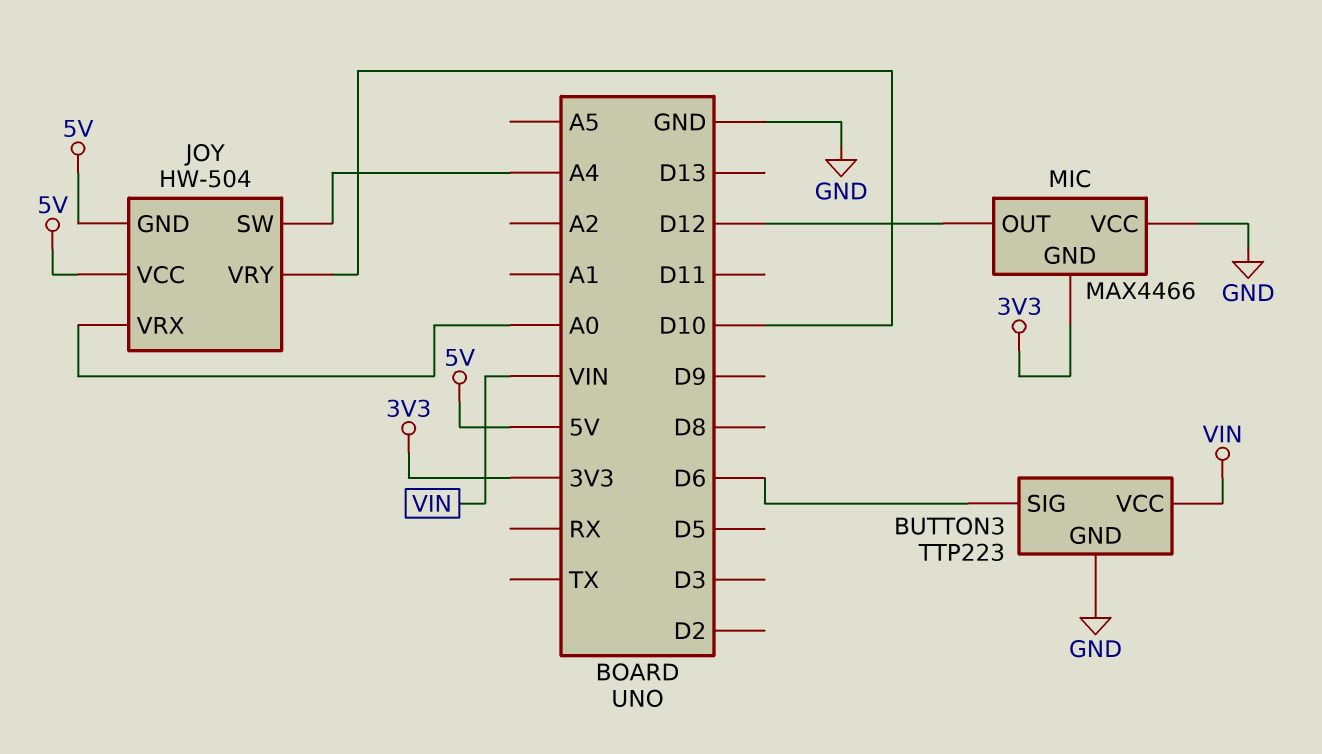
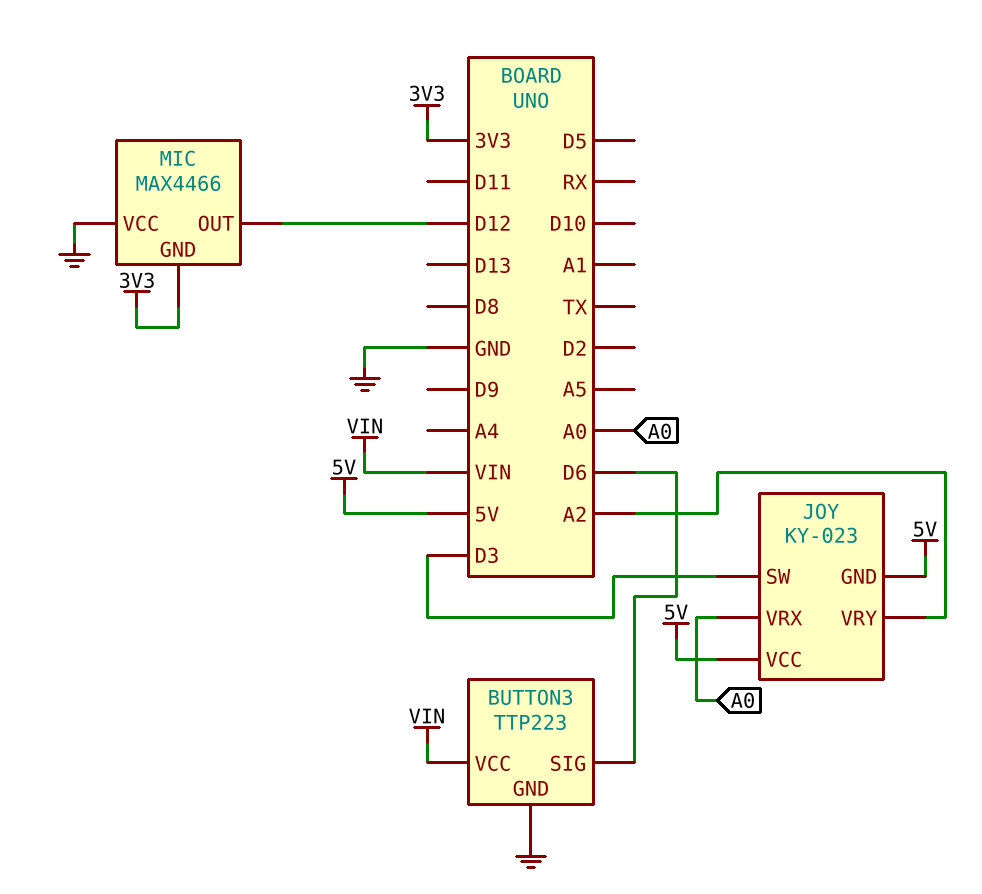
JOY: HW-504 -> KY-023
JOY pin SW: A4 -> D3
JOY pin VRY: D10 -> A2

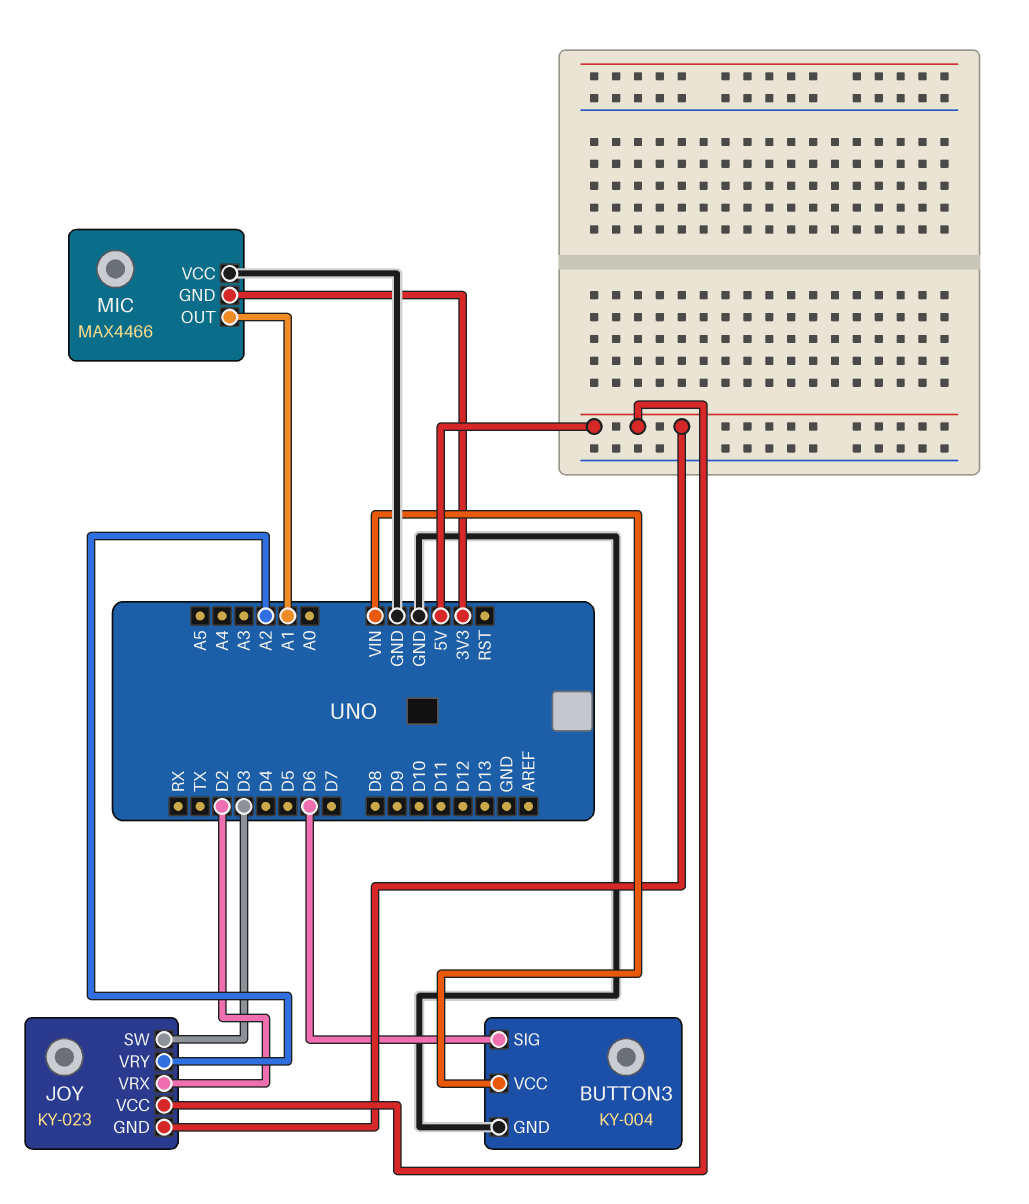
BUTTON3: TTP223 -> KY-004
JOY pin VRX: A0 -> D2
MIC pin OUT: D12 -> A1

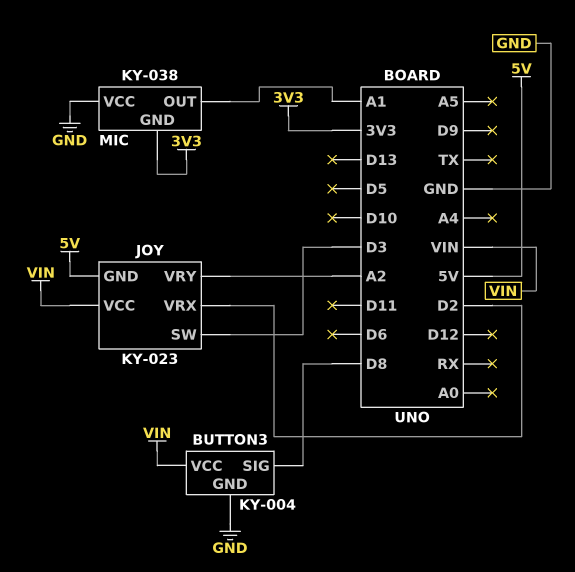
BUTTON3 pin SIG: D6 -> D8
JOY pin VCC: 5V -> VIN
MIC: MAX4466 -> KY-038

